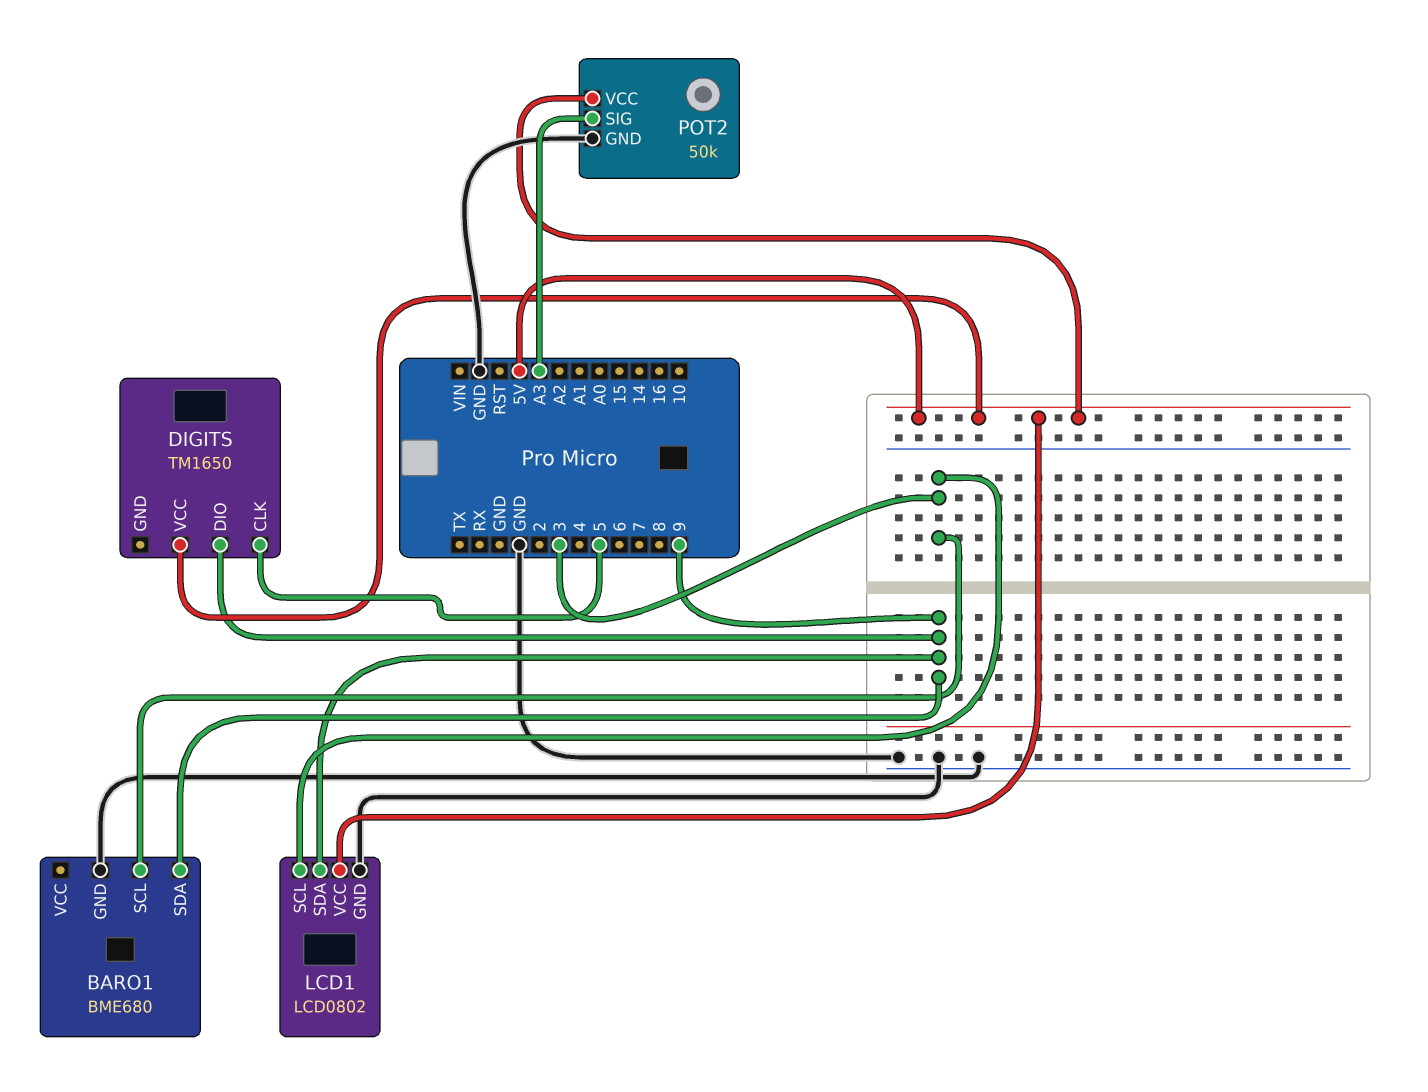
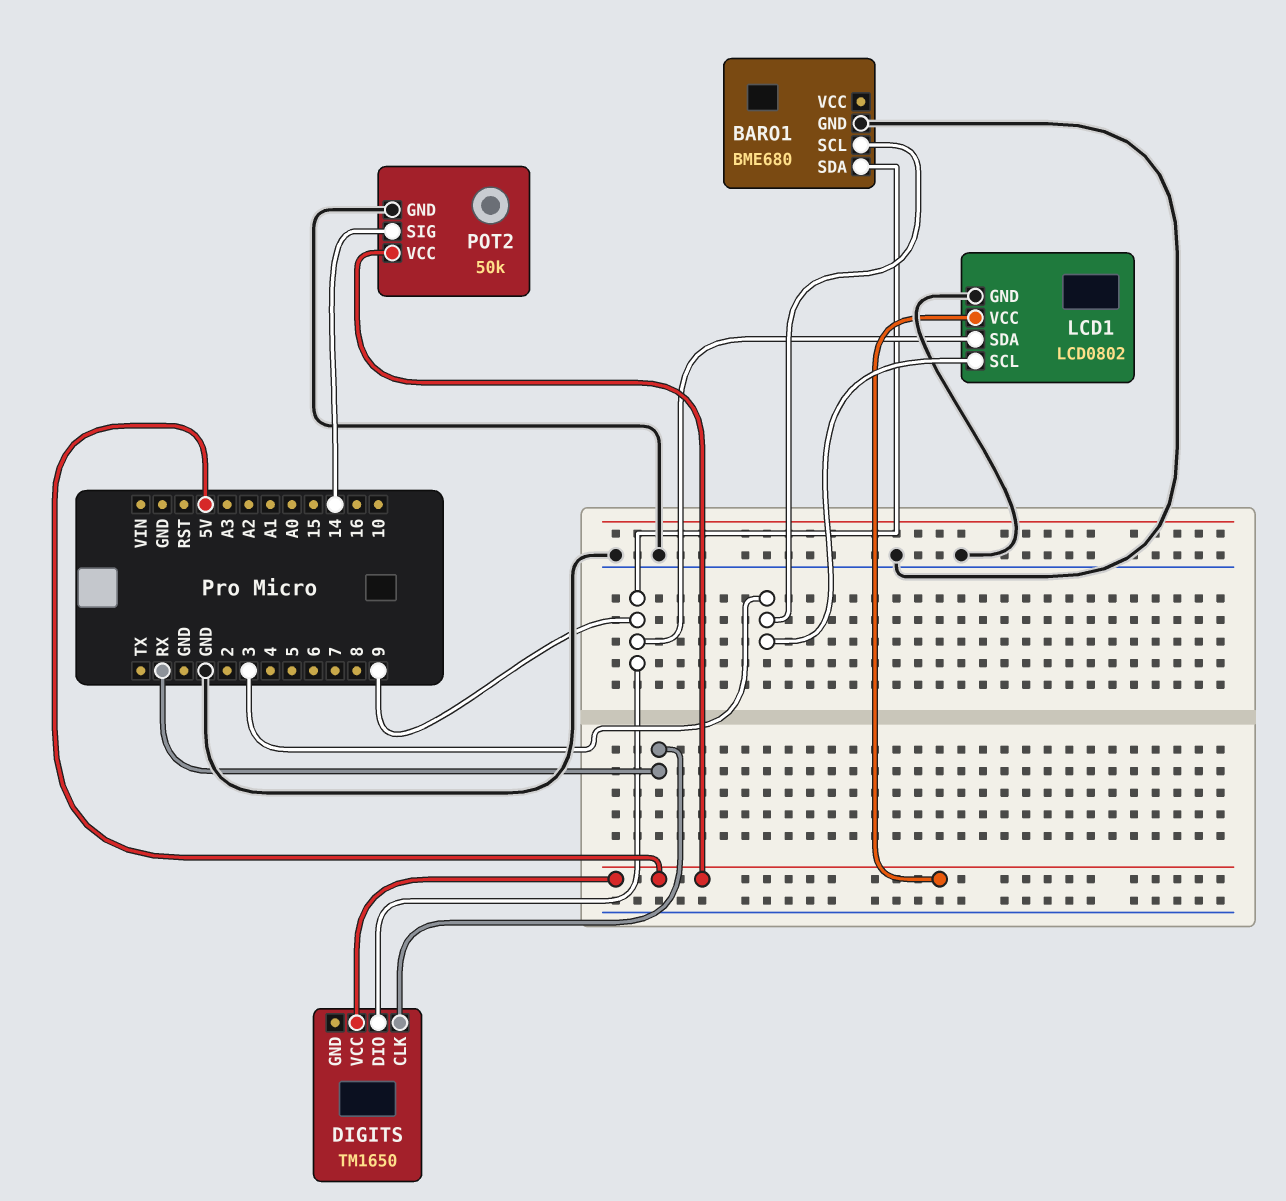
DIGITS pin CLK: 5 -> RX
POT2 pin SIG: A3 -> 14

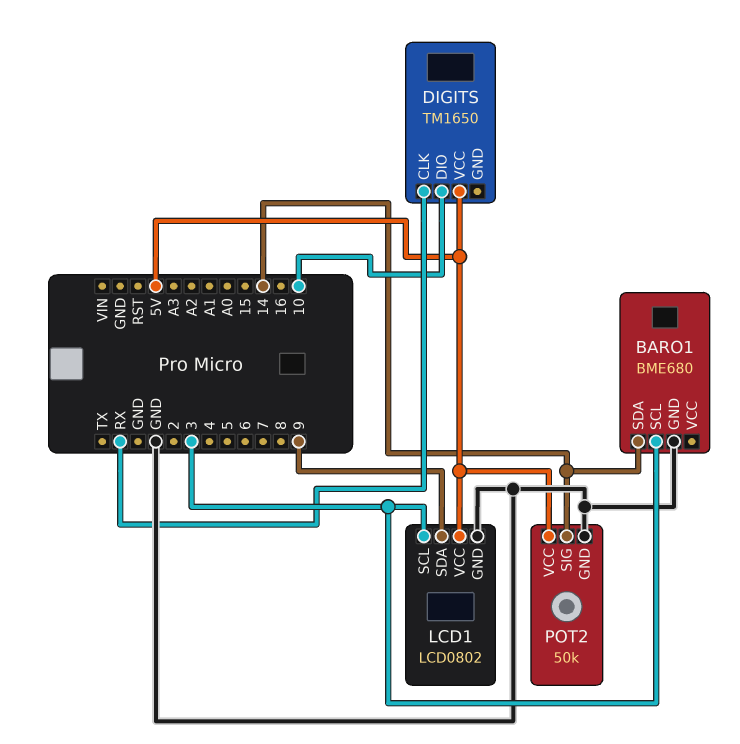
BARO1 pin SDA: 9 -> 14
DIGITS pin DIO: 9 -> 10

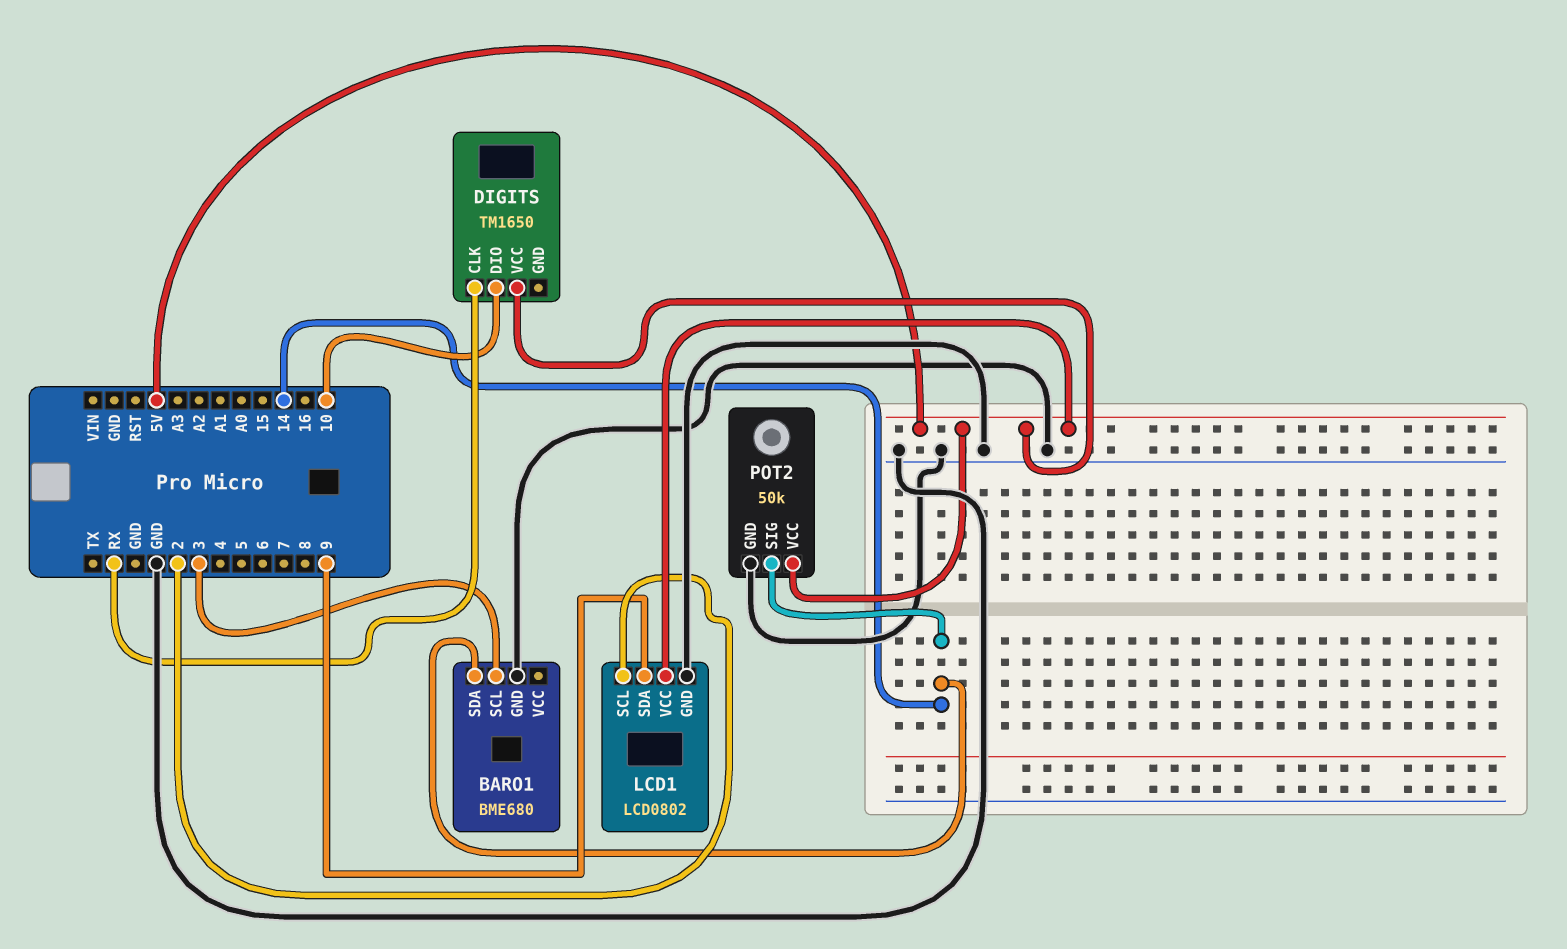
LCD1 pin SCL: 3 -> 2

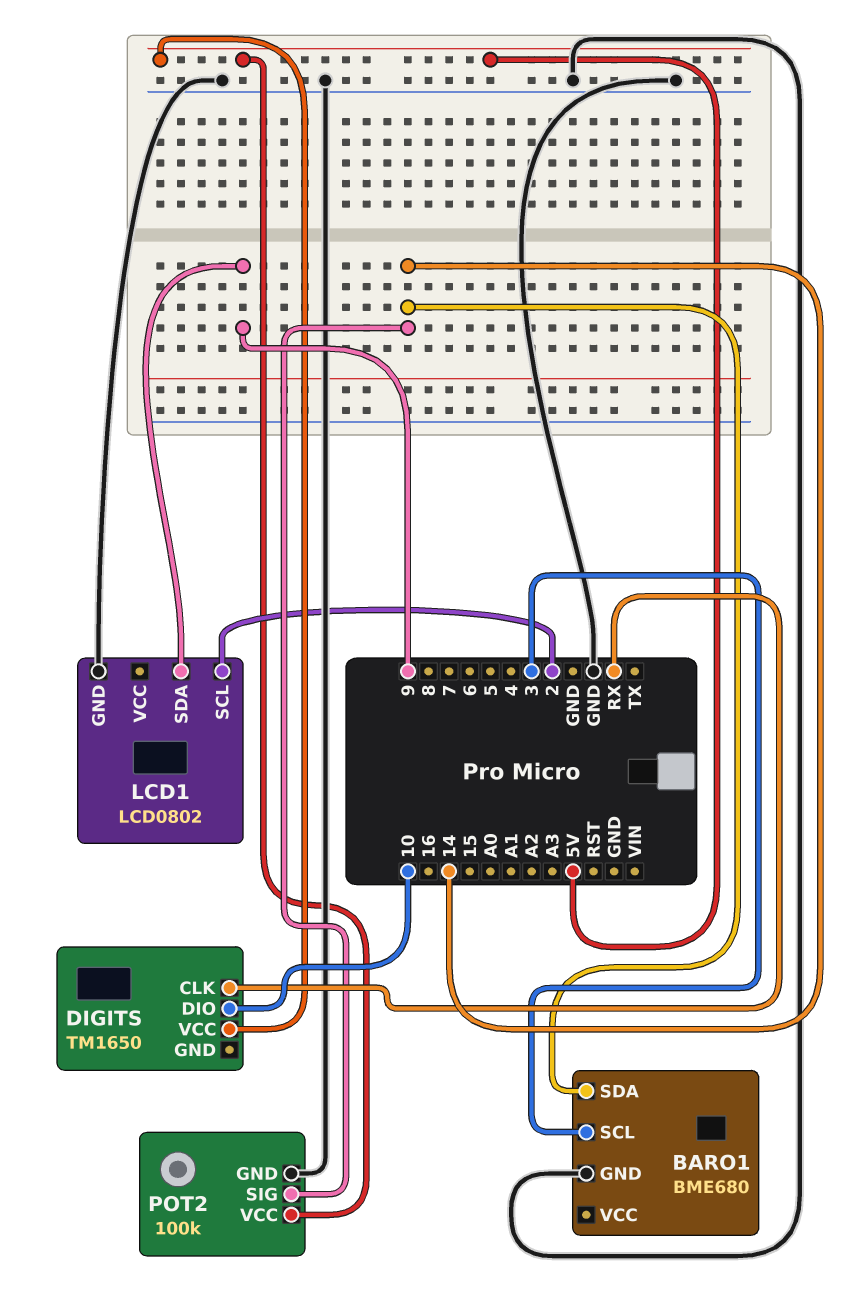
LCD1 pin VCC: 5V -> none
POT2: 50k -> 100k

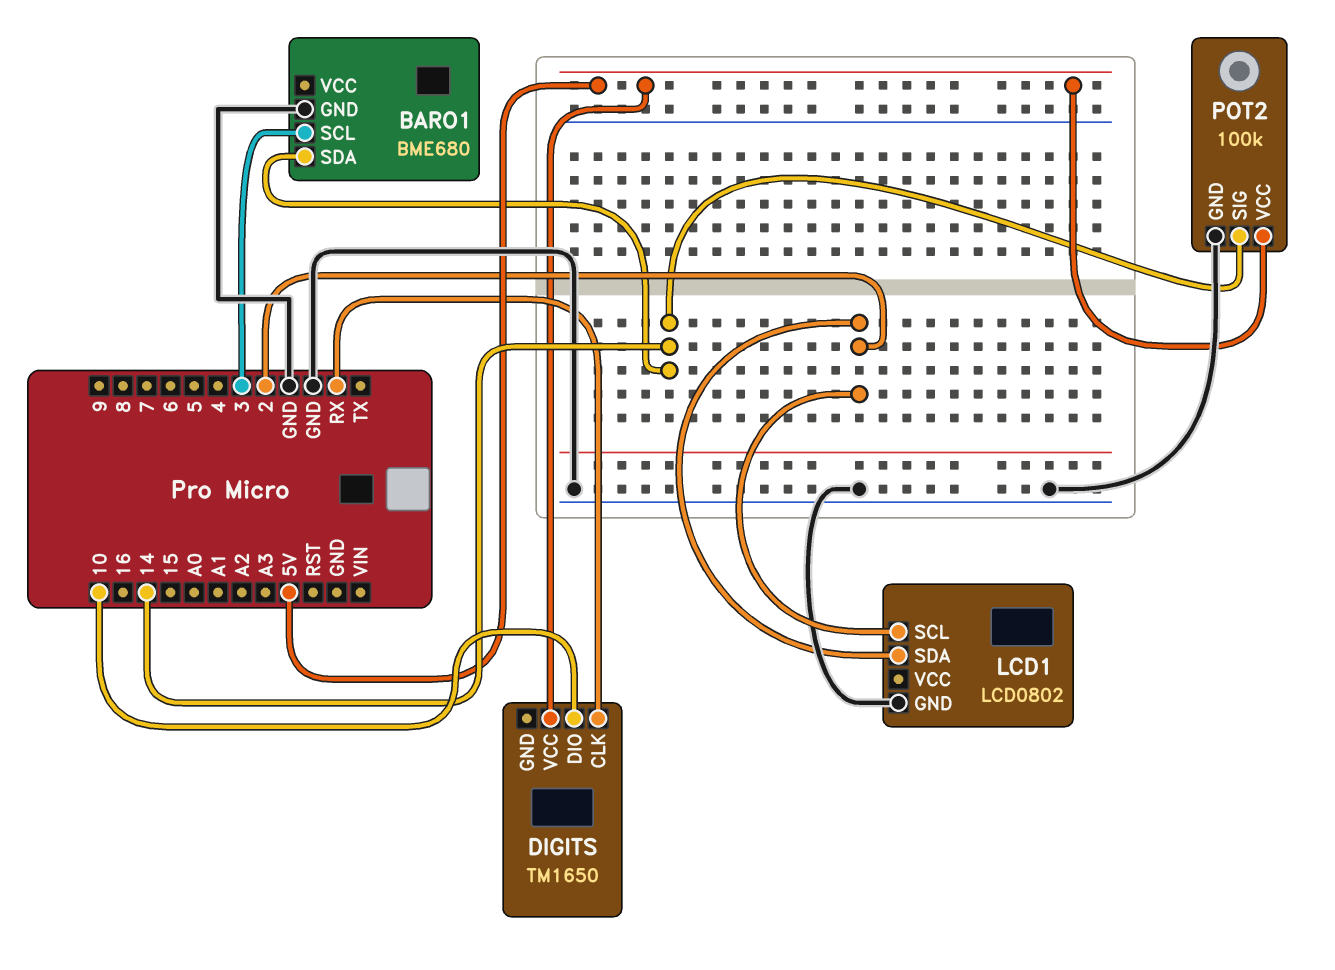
LCD1 pin SDA: 9 -> 2

